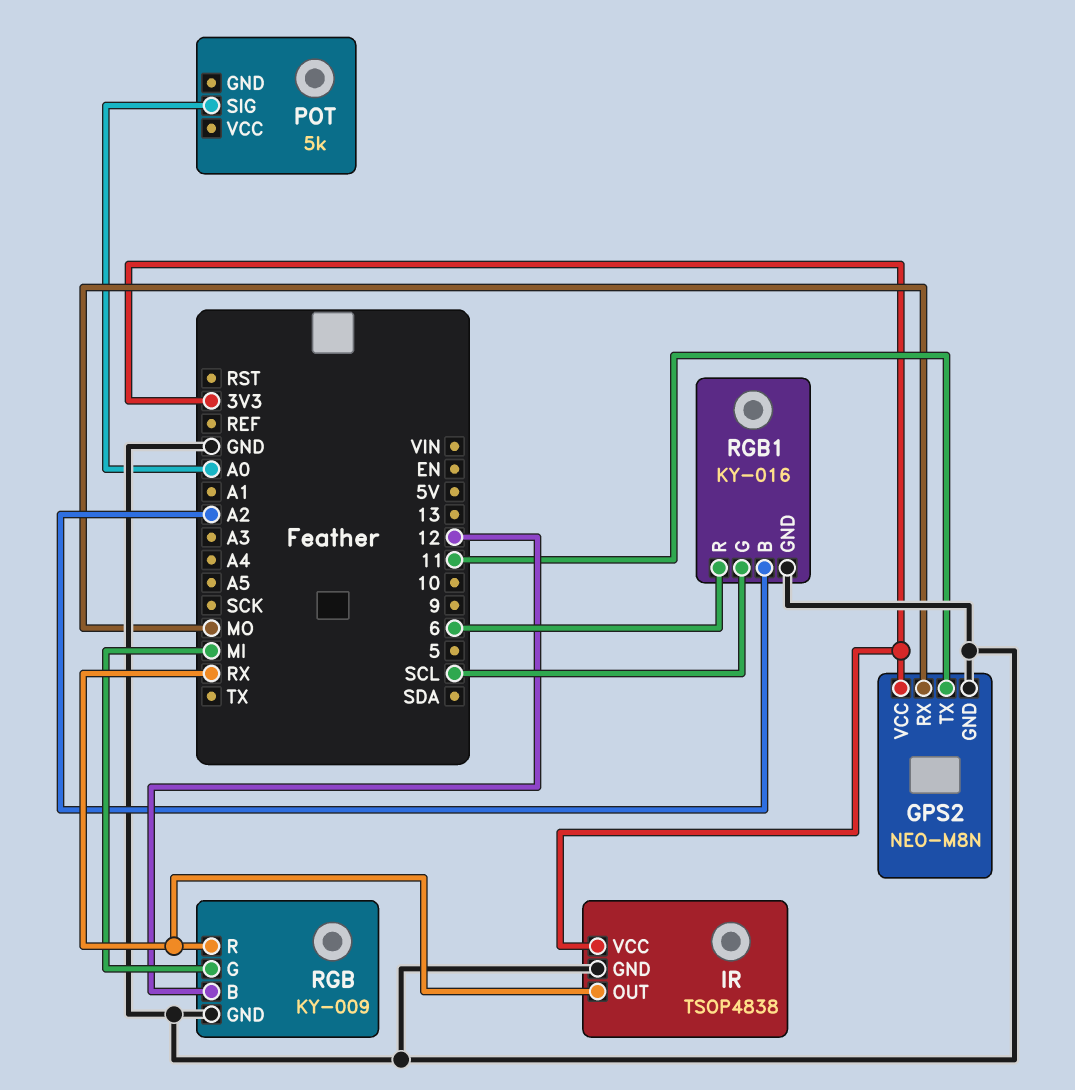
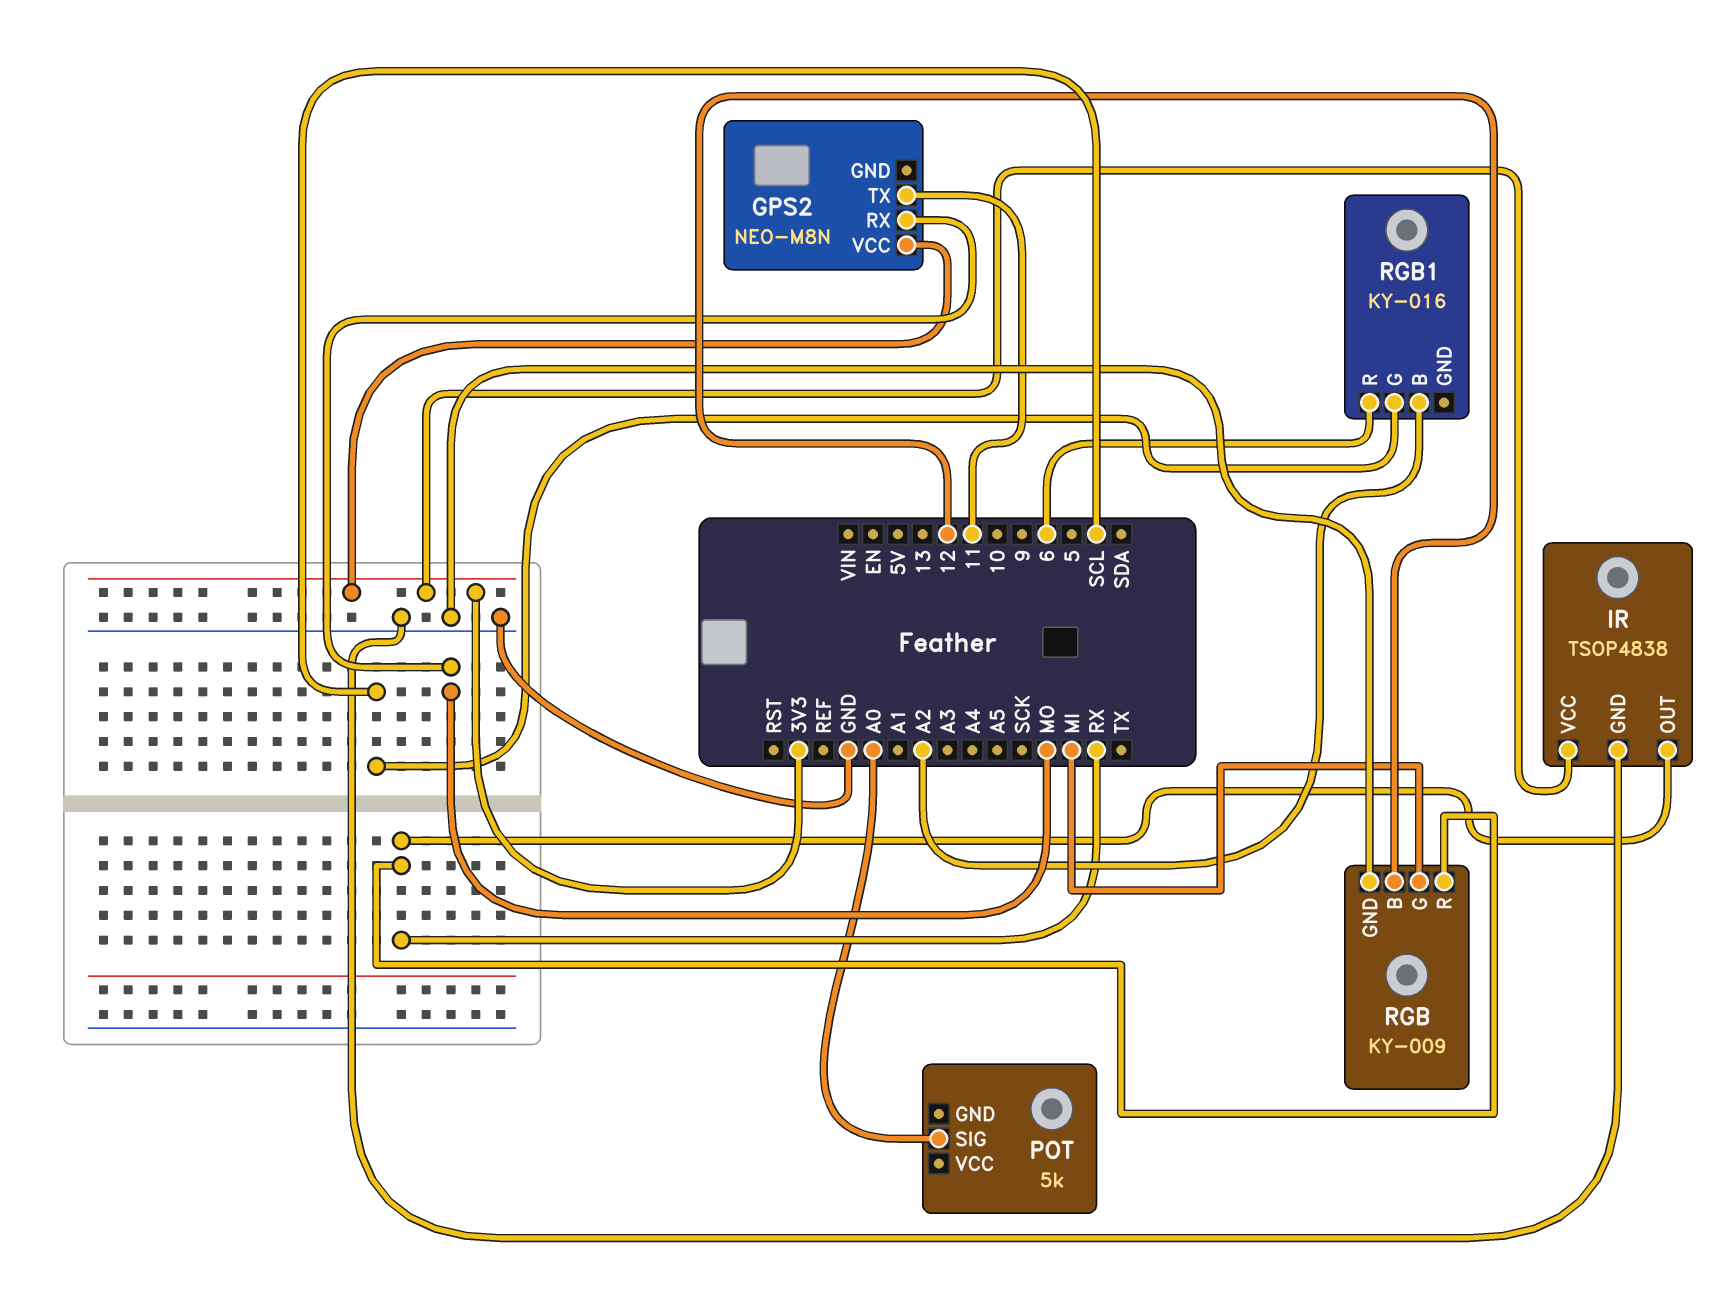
GPS2 pin GND: GND -> none
RGB1 pin GND: GND -> none

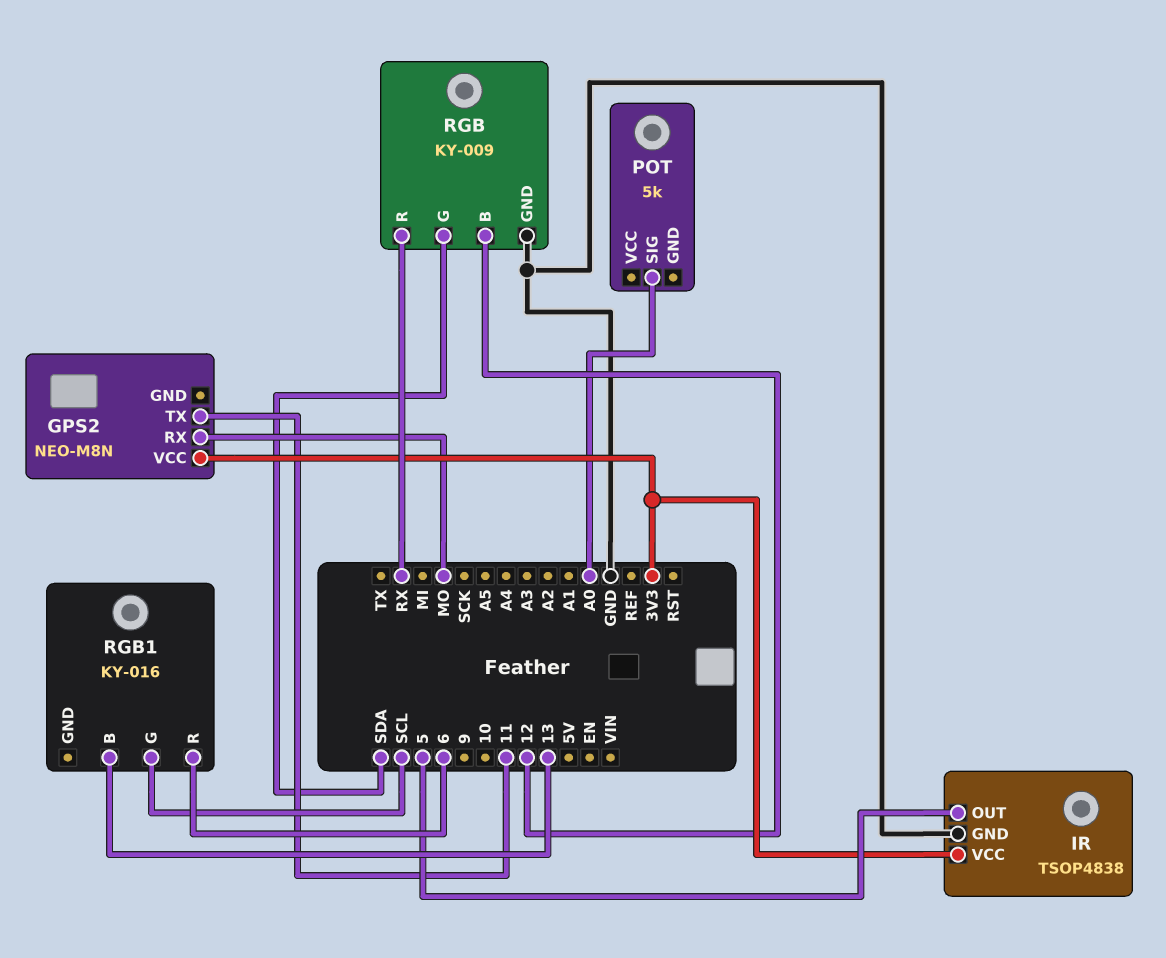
IR pin OUT: RX -> 5
RGB pin G: MI -> SDA
RGB1 pin B: A2 -> 13

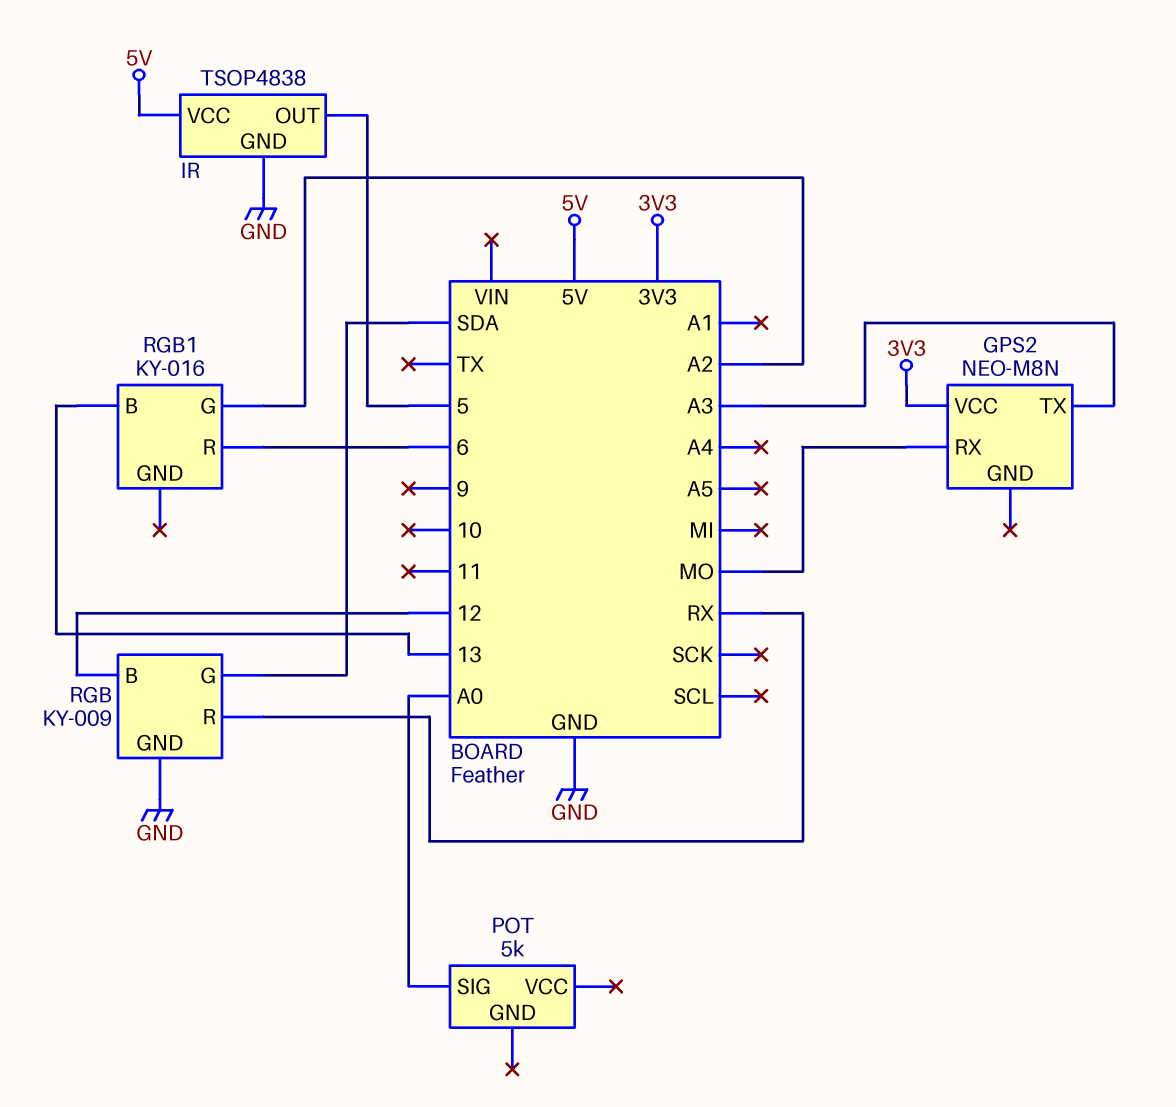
GPS2 pin TX: 11 -> A3
IR pin VCC: 3V3 -> 5V
RGB1 pin G: SCL -> A2

